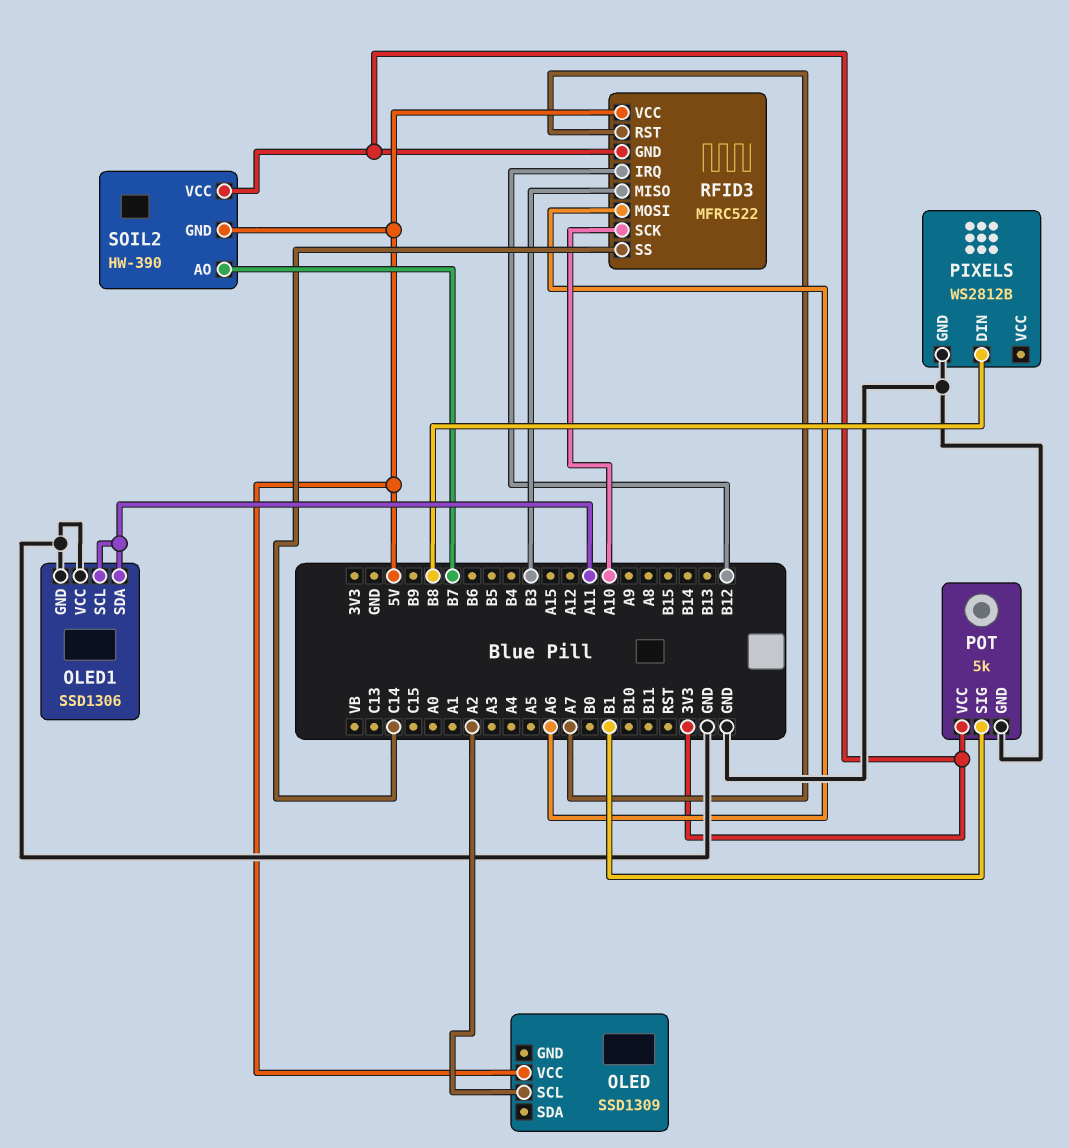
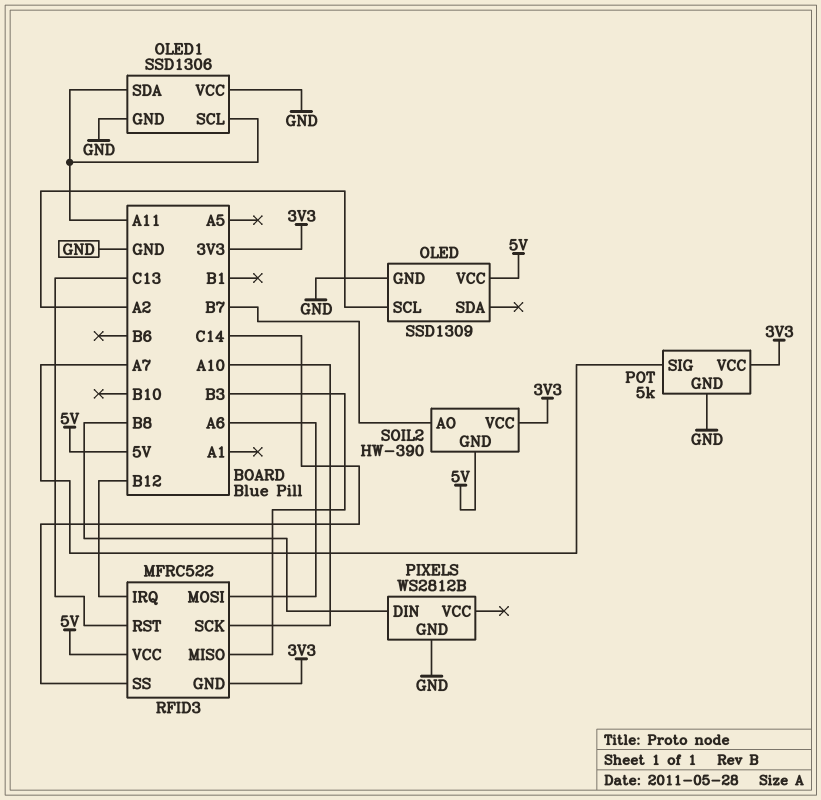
OLED pin GND: none -> GND
POT pin SIG: B1 -> A7
RFID3 pin RST: A7 -> C13

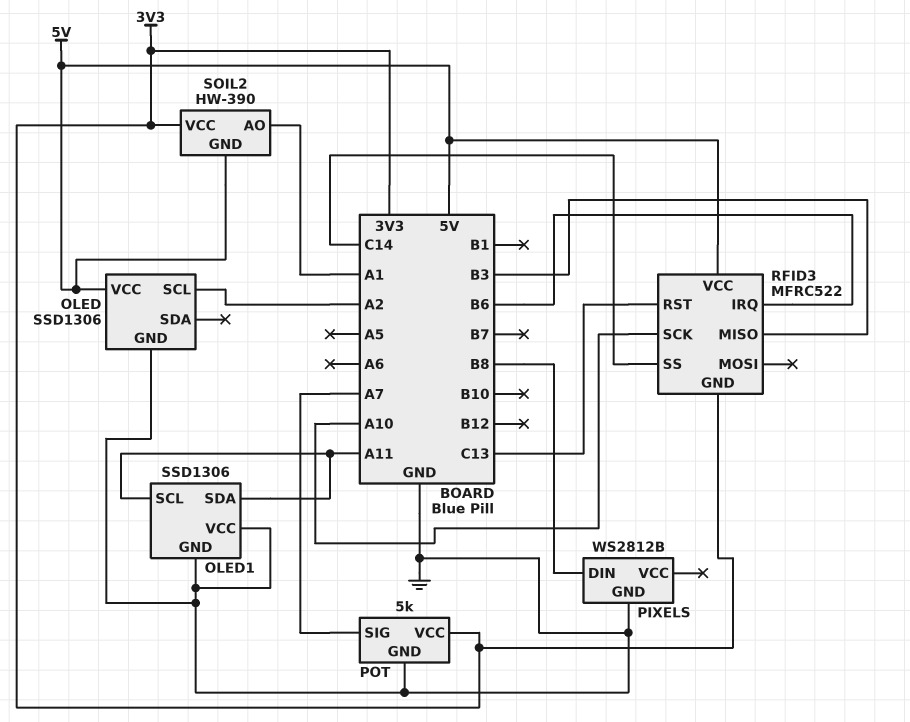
OLED: SSD1309 -> SSD1306
RFID3 pin IRQ: B12 -> B6
RFID3 pin MOSI: A6 -> none
SOIL2 pin AO: B7 -> A1

